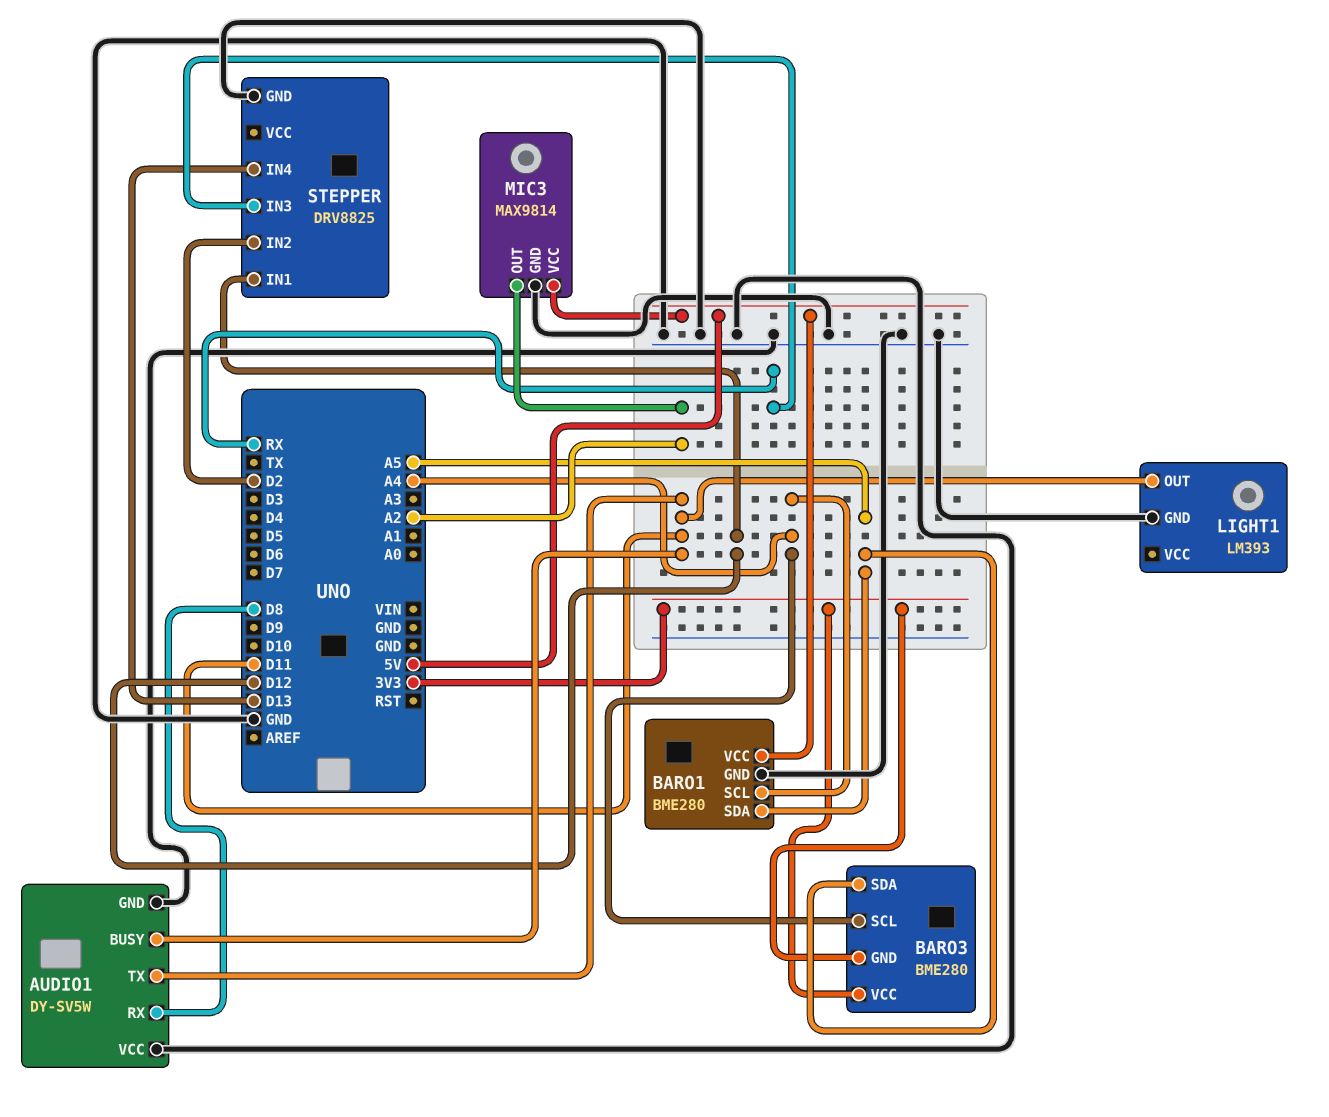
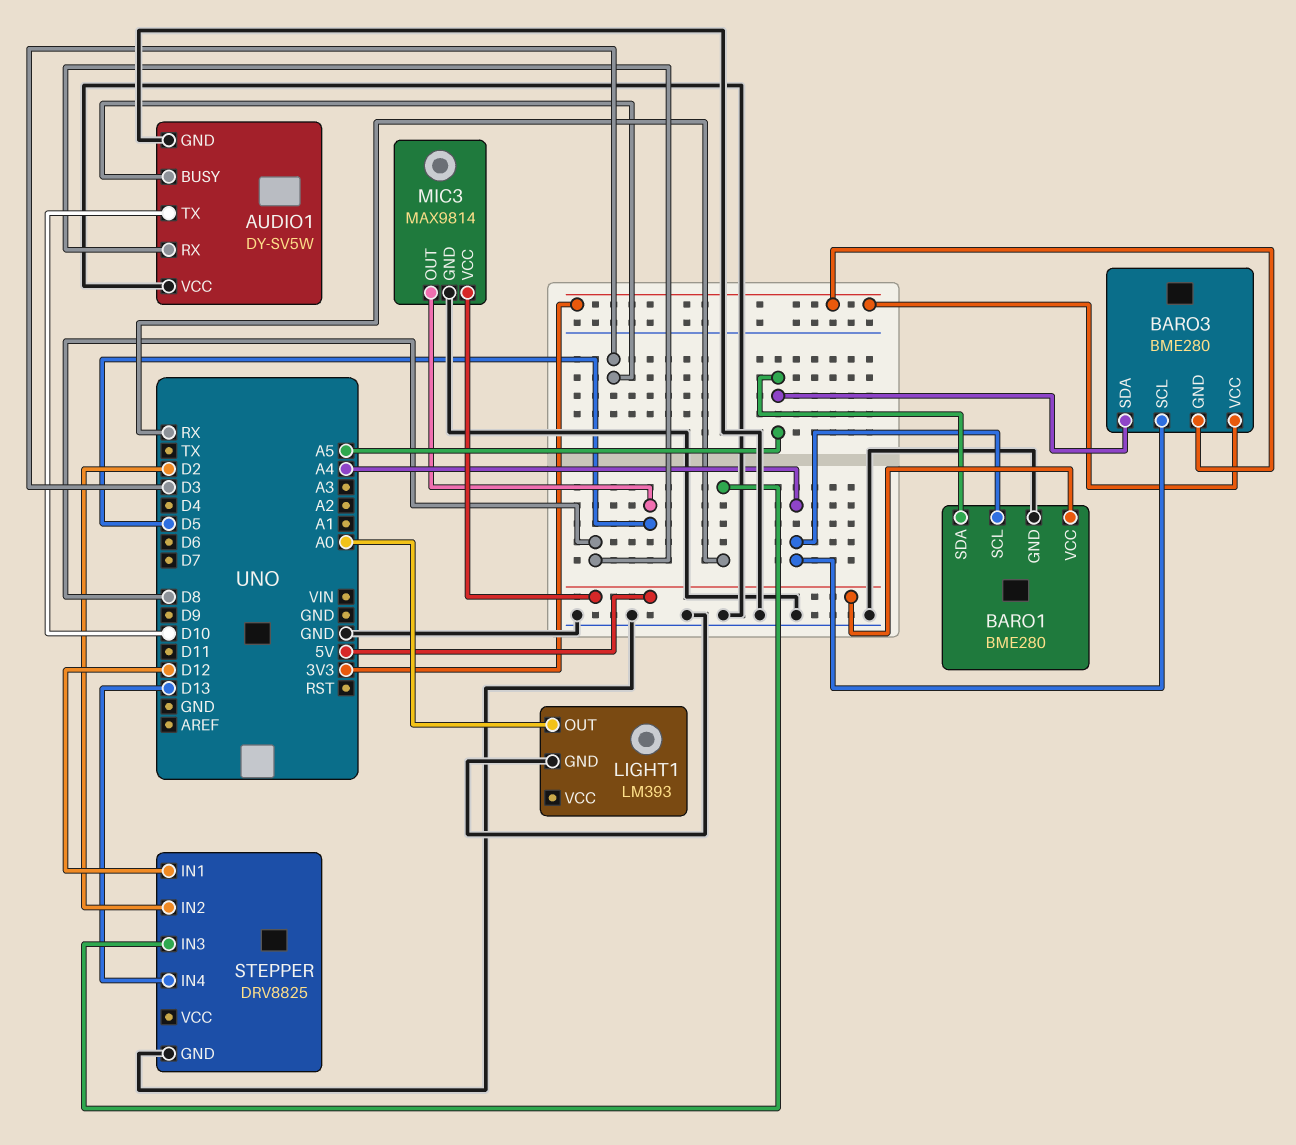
AUDIO1 pin BUSY: D11 -> D3
AUDIO1 pin TX: D11 -> D10
LIGHT1 pin OUT: D11 -> A0
MIC3 pin OUT: A2 -> D5

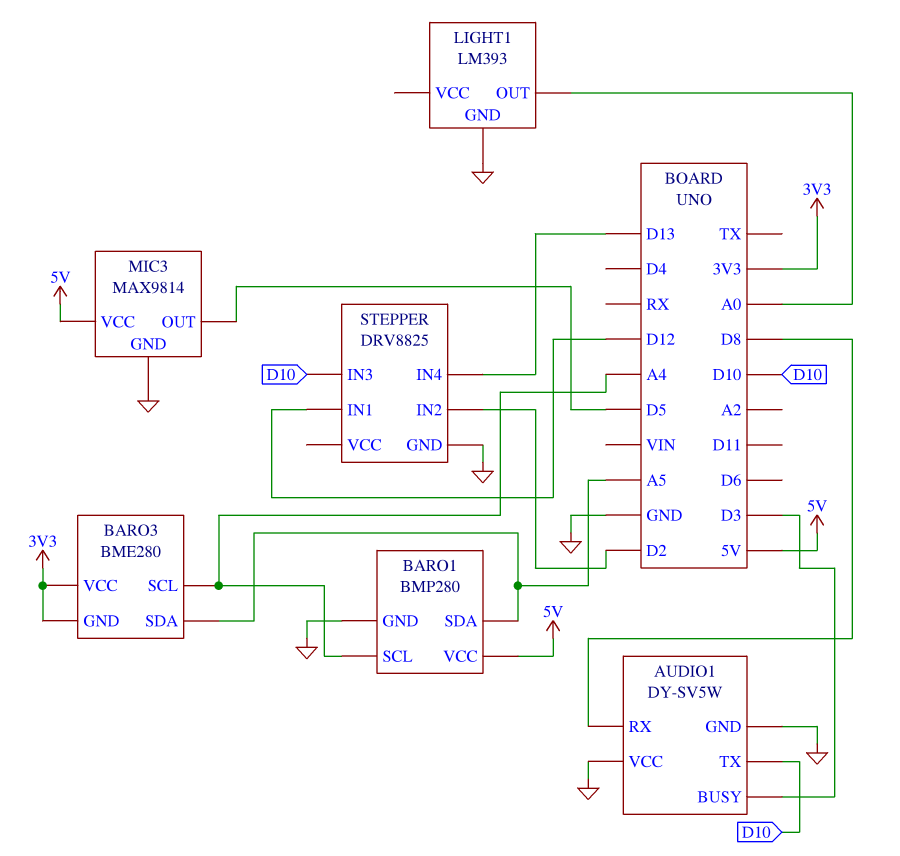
BARO1: BME280 -> BMP280
STEPPER pin IN3: RX -> D10

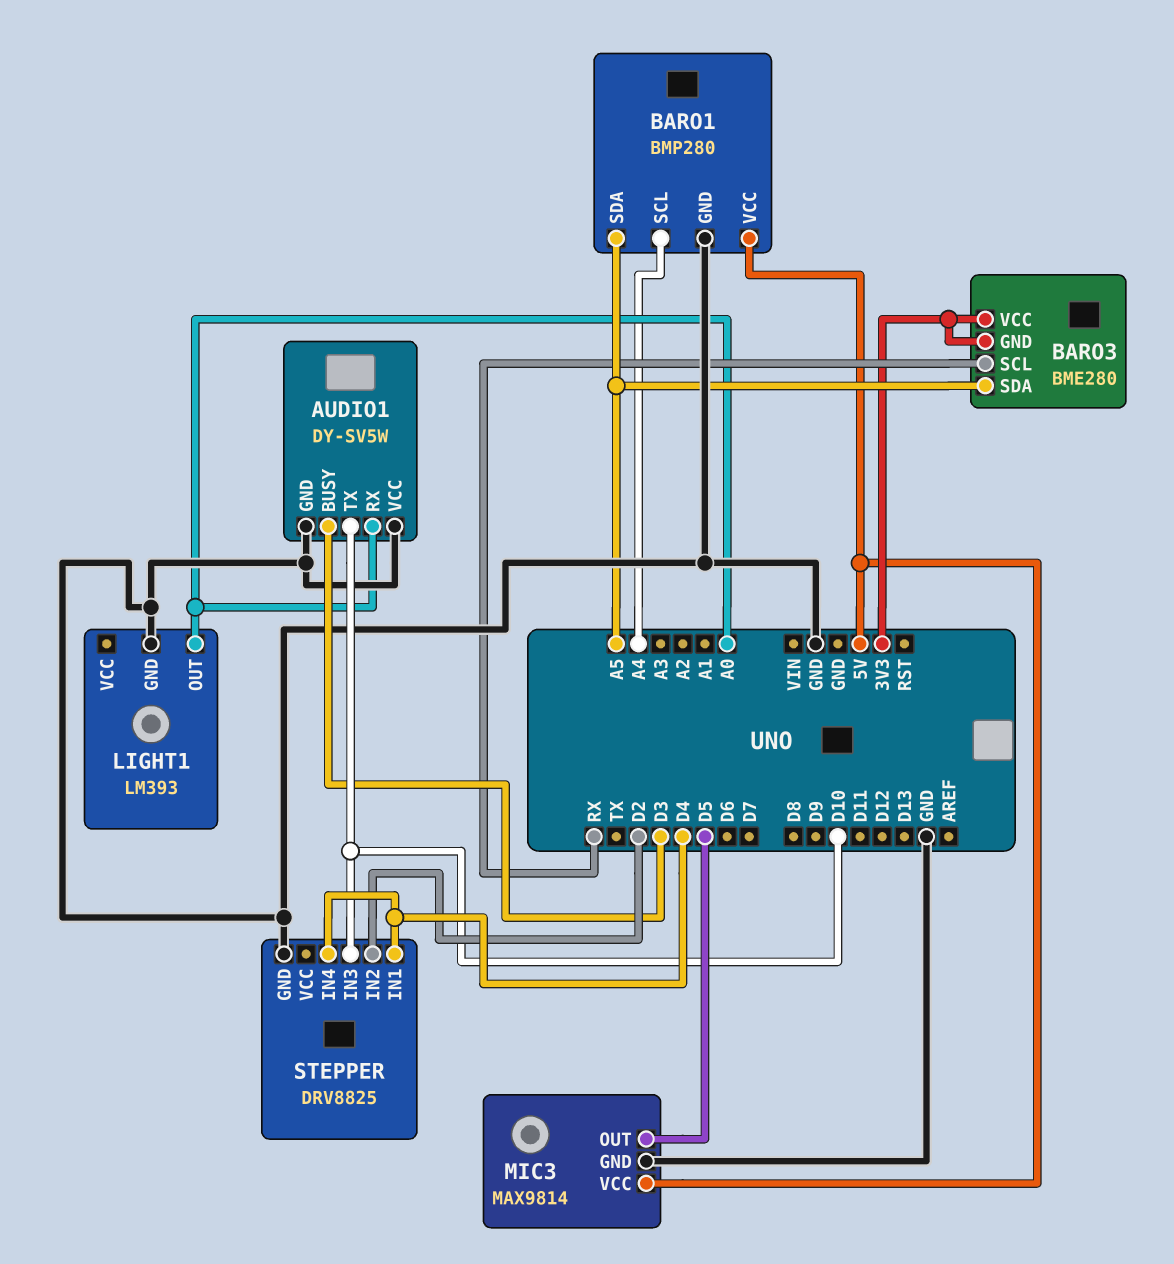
AUDIO1 pin RX: D8 -> A0
BARO3 pin SCL: A4 -> RX
STEPPER pin IN1: D12 -> D4
STEPPER pin IN4: D13 -> D4

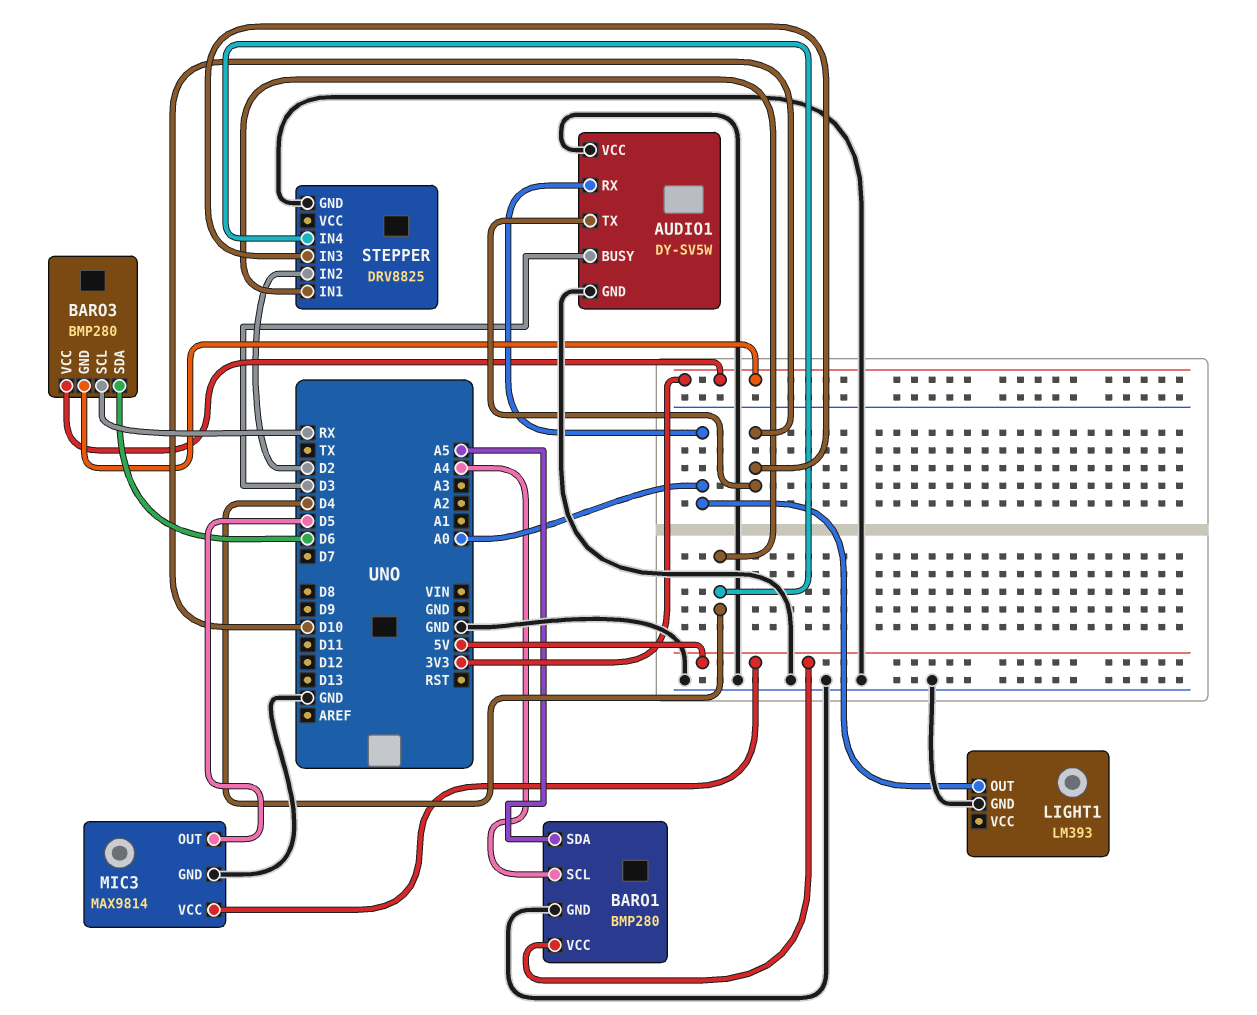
BARO3: BME280 -> BMP280
BARO3 pin SDA: A5 -> D6

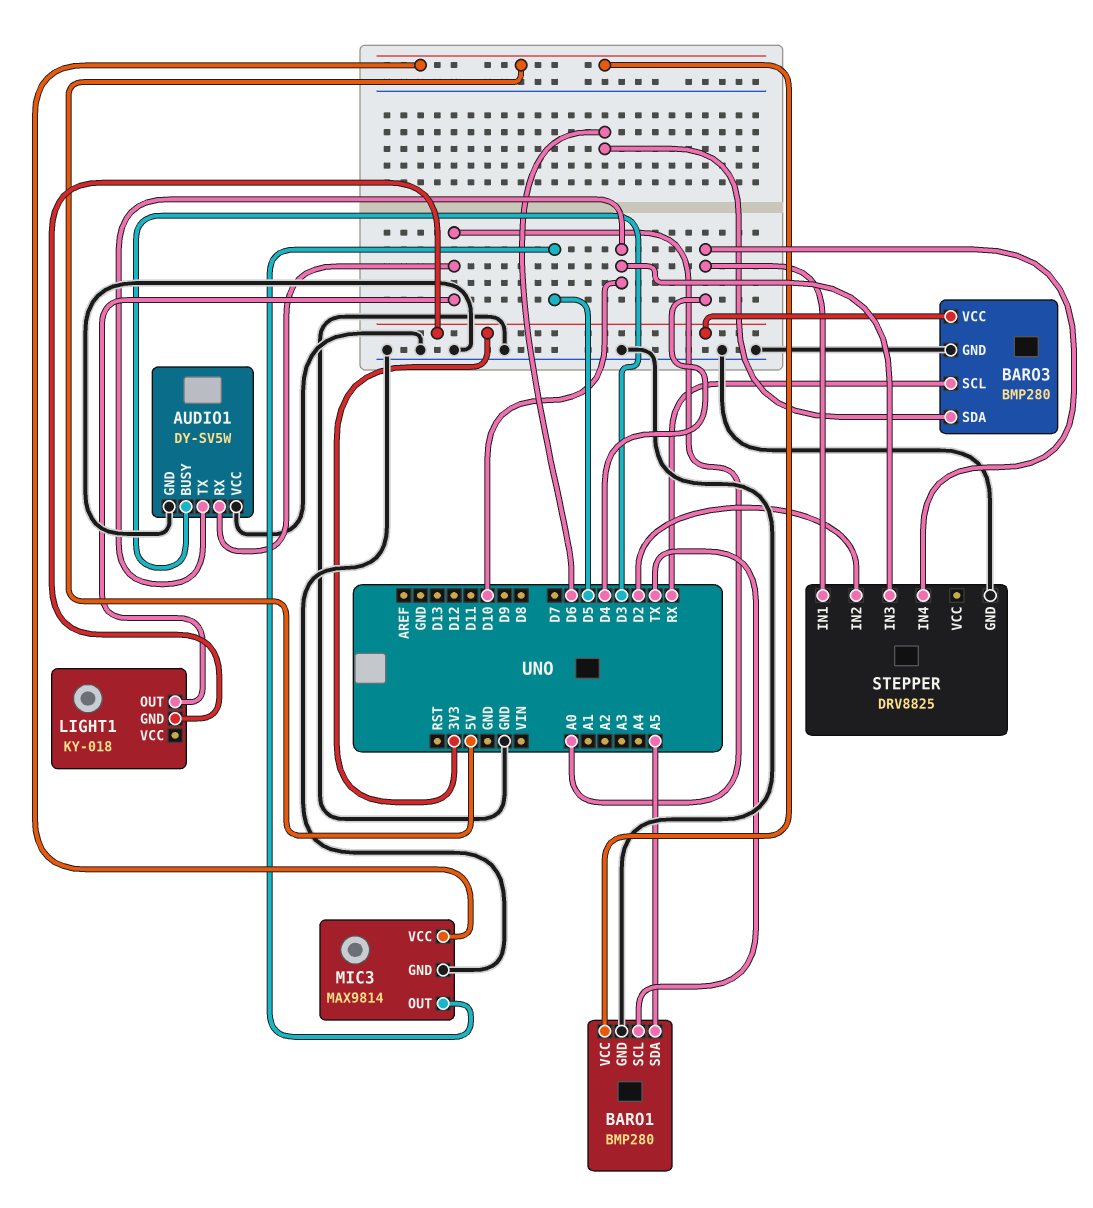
BARO1 pin SCL: A4 -> TX
BARO3 pin GND: 3V3 -> GND
LIGHT1: LM393 -> KY-018
LIGHT1 pin GND: GND -> 3V3

